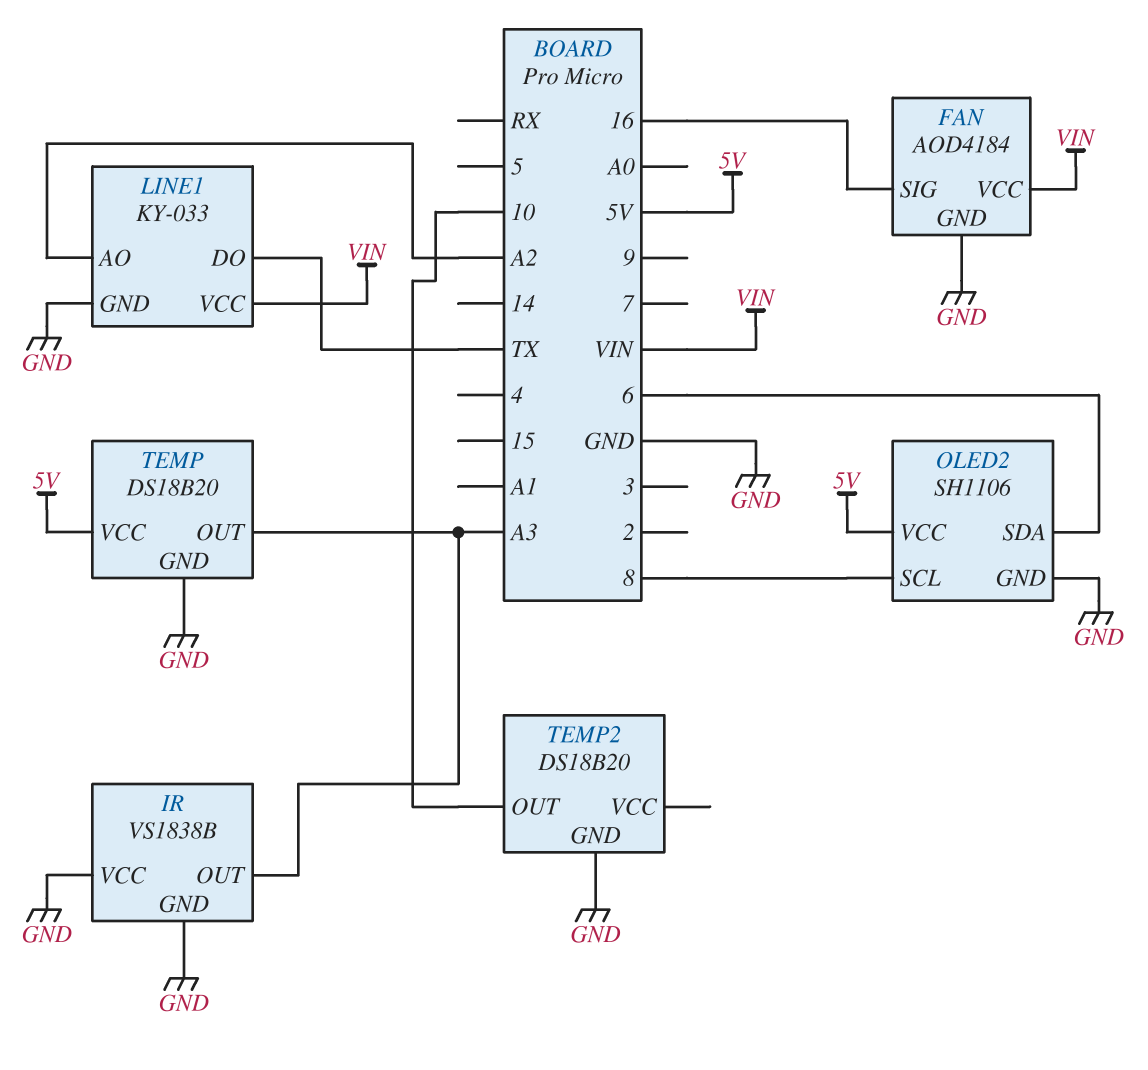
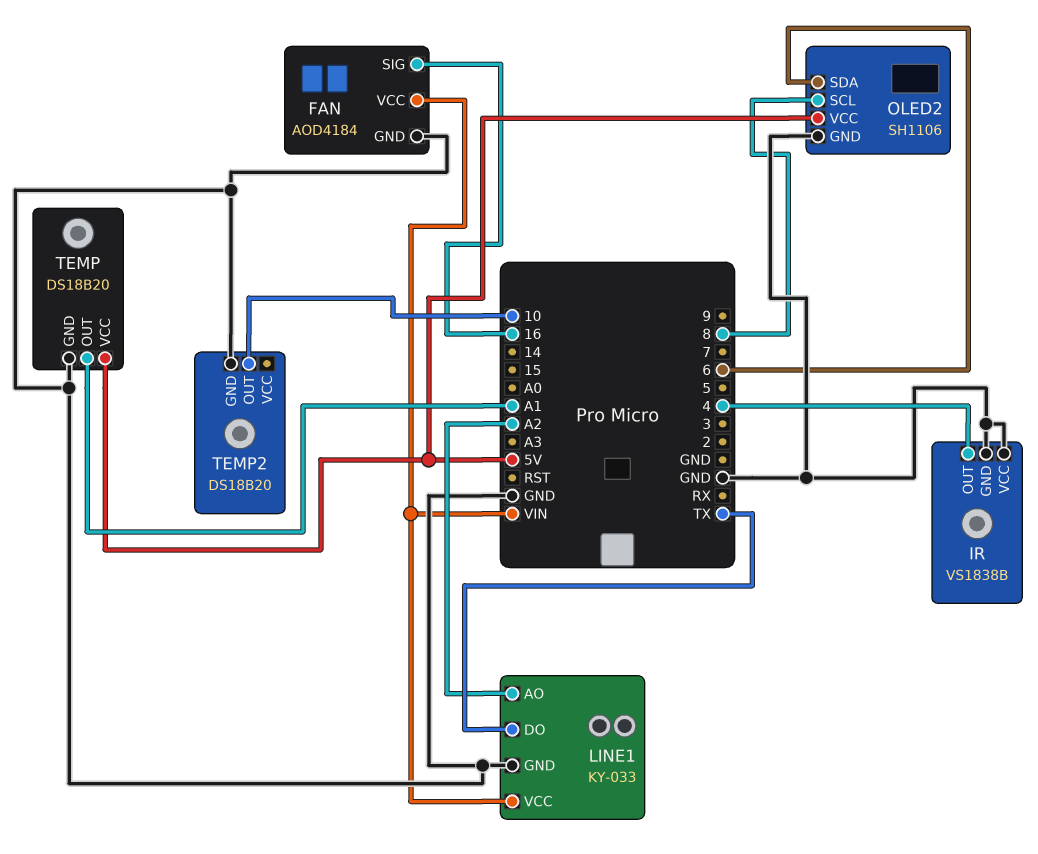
IR pin OUT: A3 -> 4
TEMP pin OUT: A3 -> A1

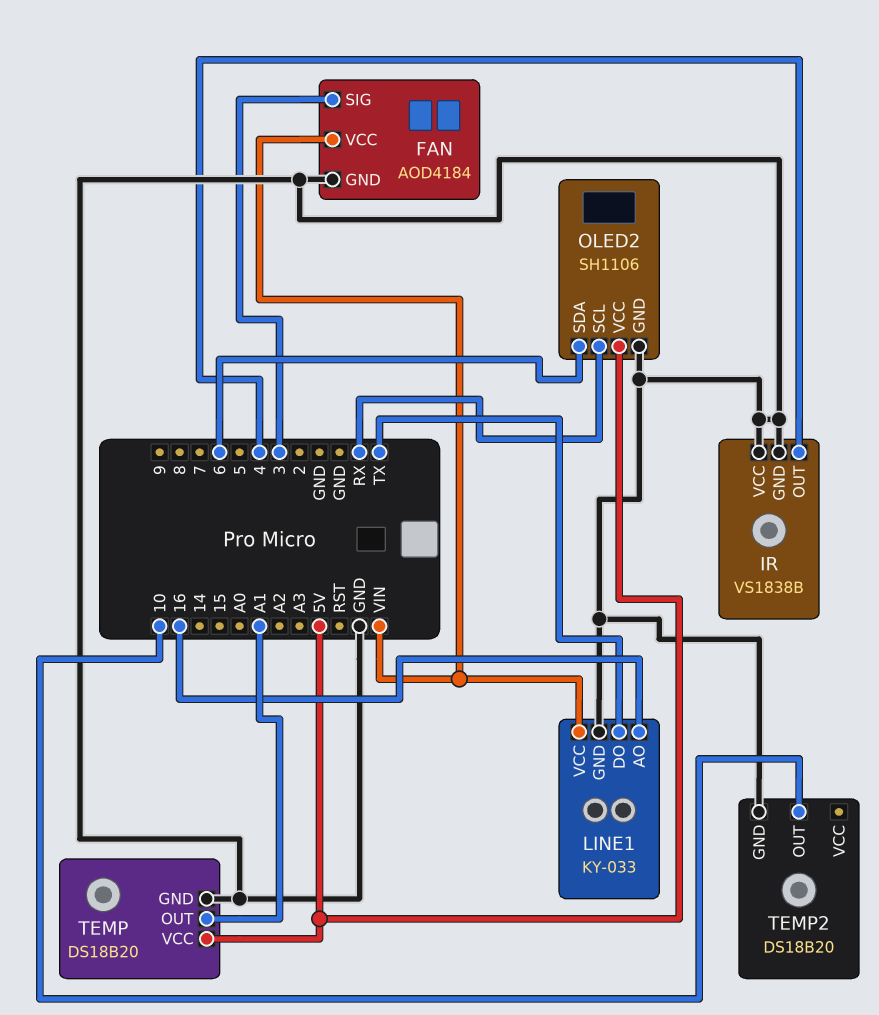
FAN pin SIG: 16 -> 3
LINE1 pin AO: A2 -> 16
OLED2 pin SCL: 8 -> RX

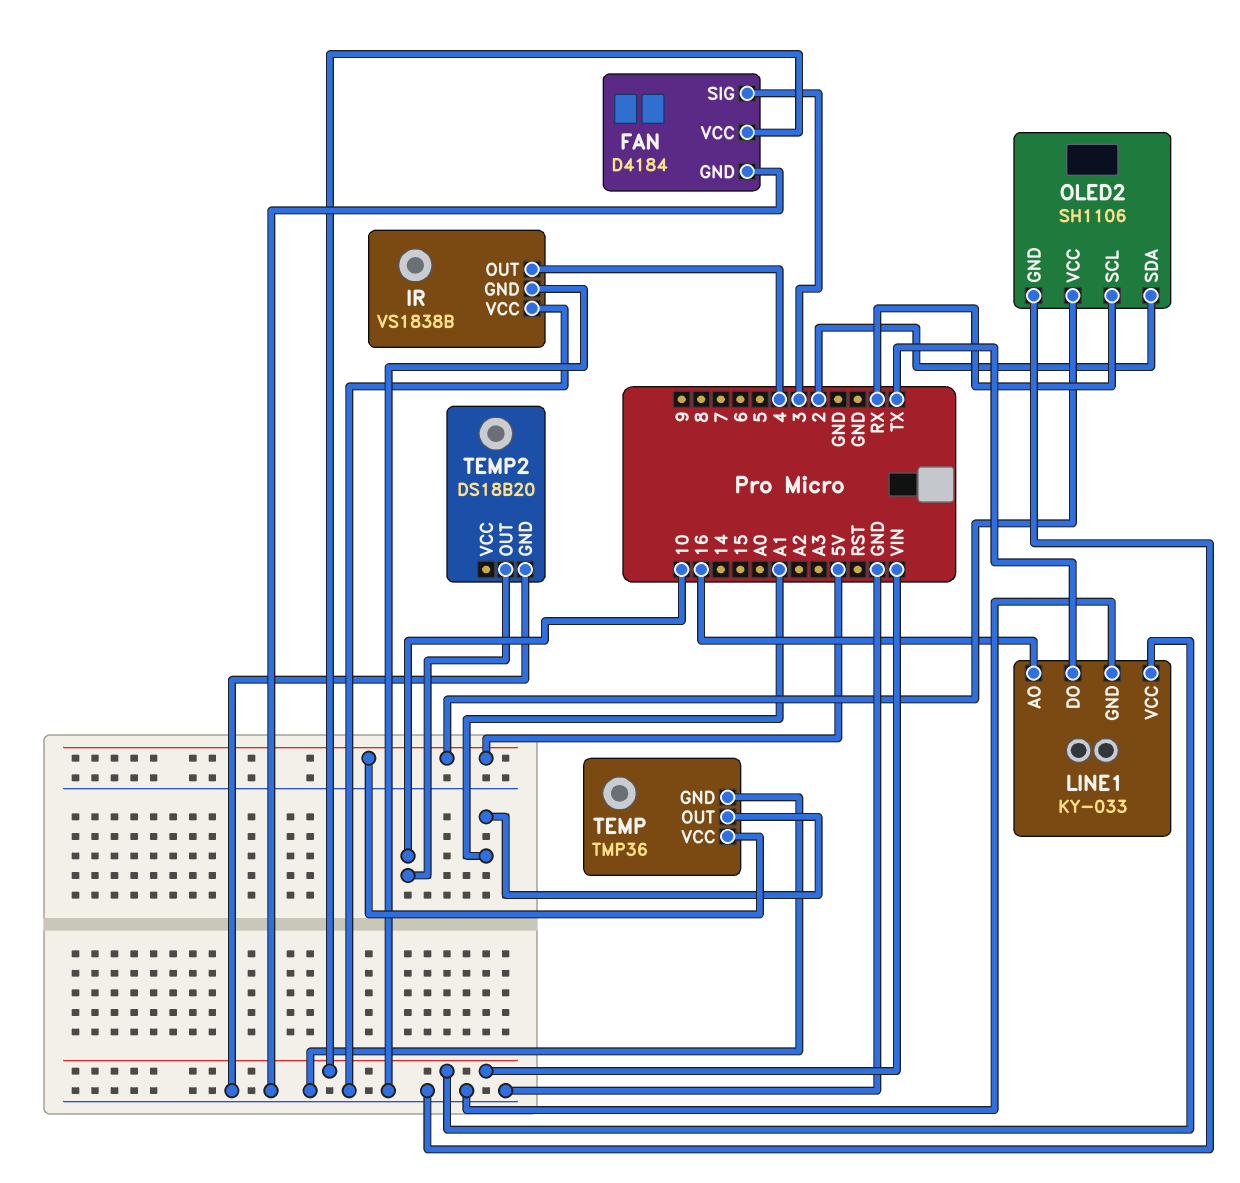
FAN: AOD4184 -> D4184
OLED2 pin SDA: 6 -> 2
TEMP: DS18B20 -> TMP36

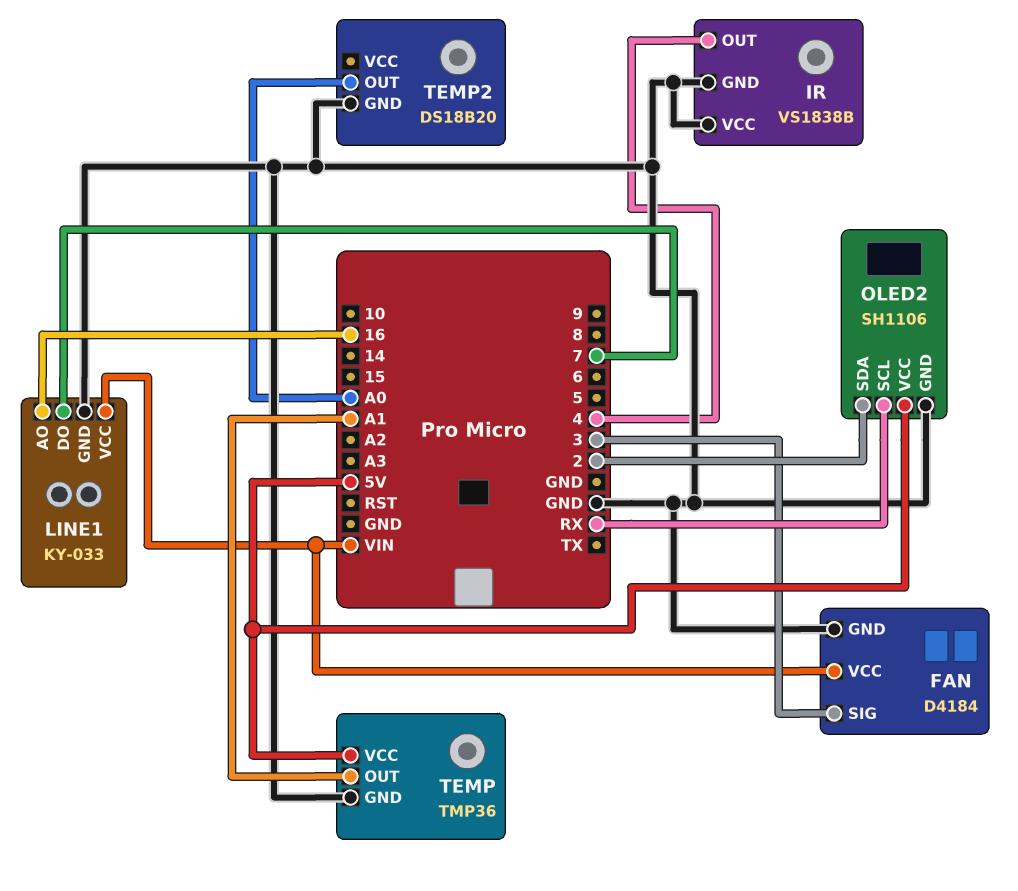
LINE1 pin DO: TX -> 7
TEMP2 pin OUT: 10 -> A0

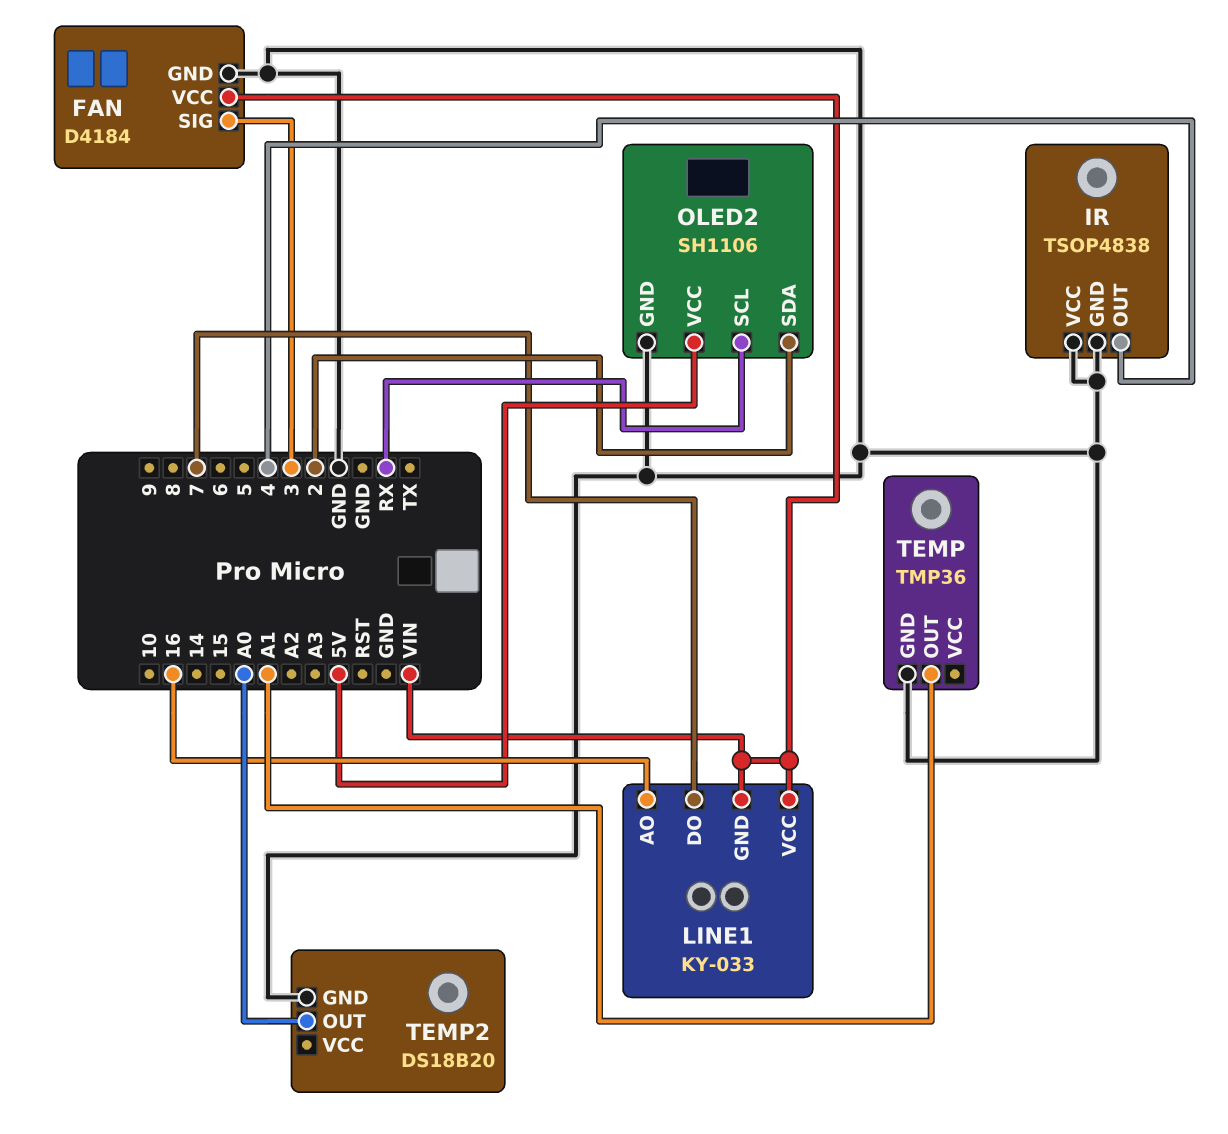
IR: VS1838B -> TSOP4838
LINE1 pin GND: GND -> VIN
TEMP pin VCC: 5V -> none

